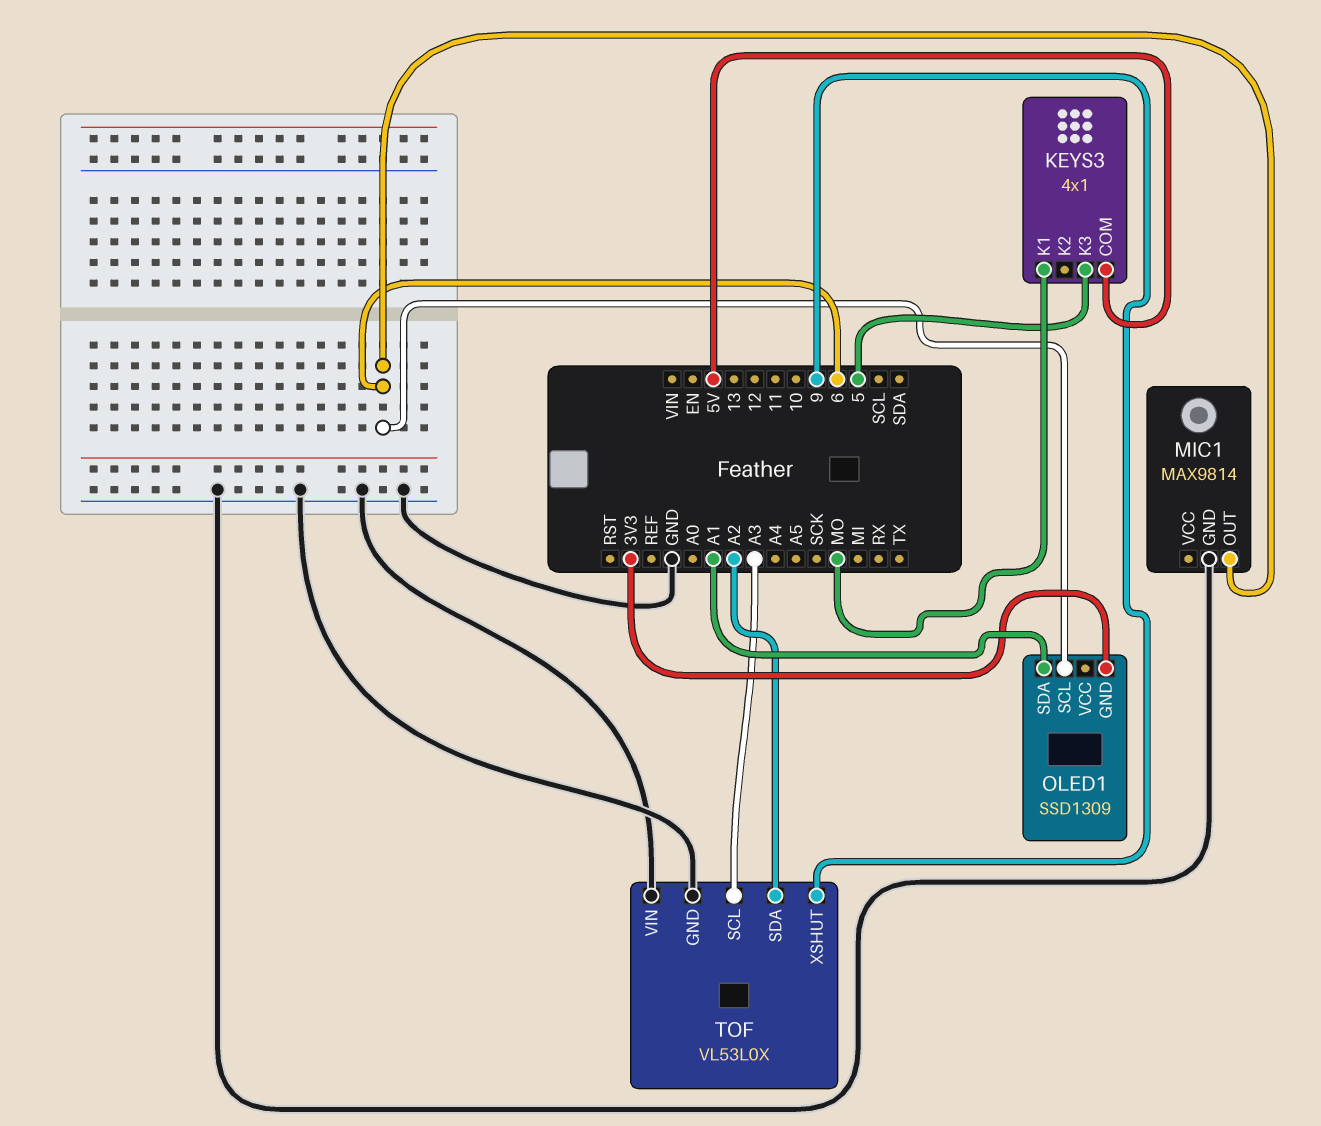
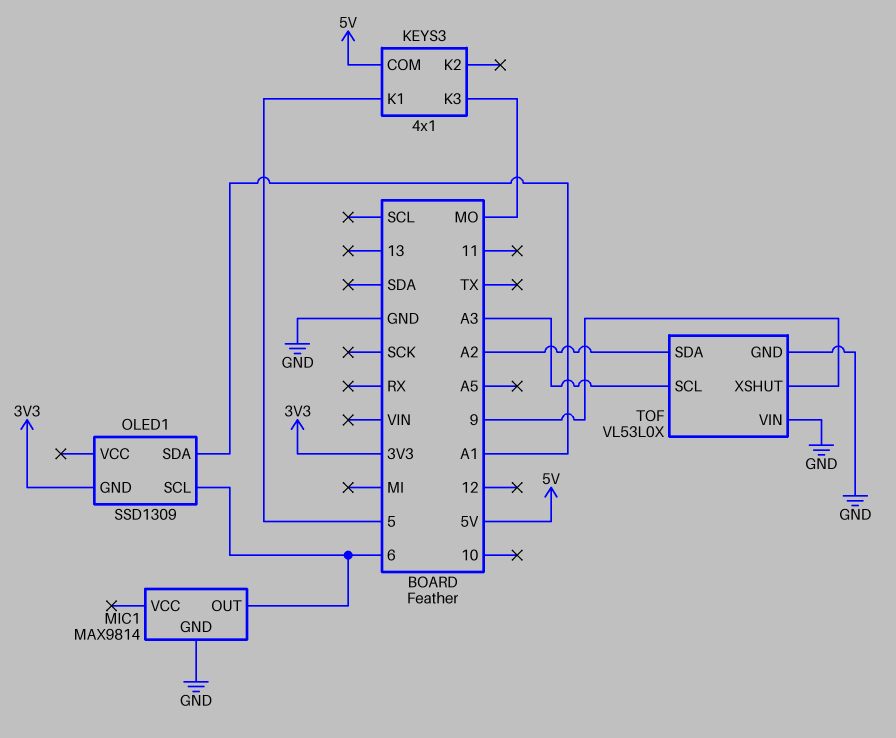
KEYS3 pin K1: MO -> 5
KEYS3 pin K3: 5 -> MO

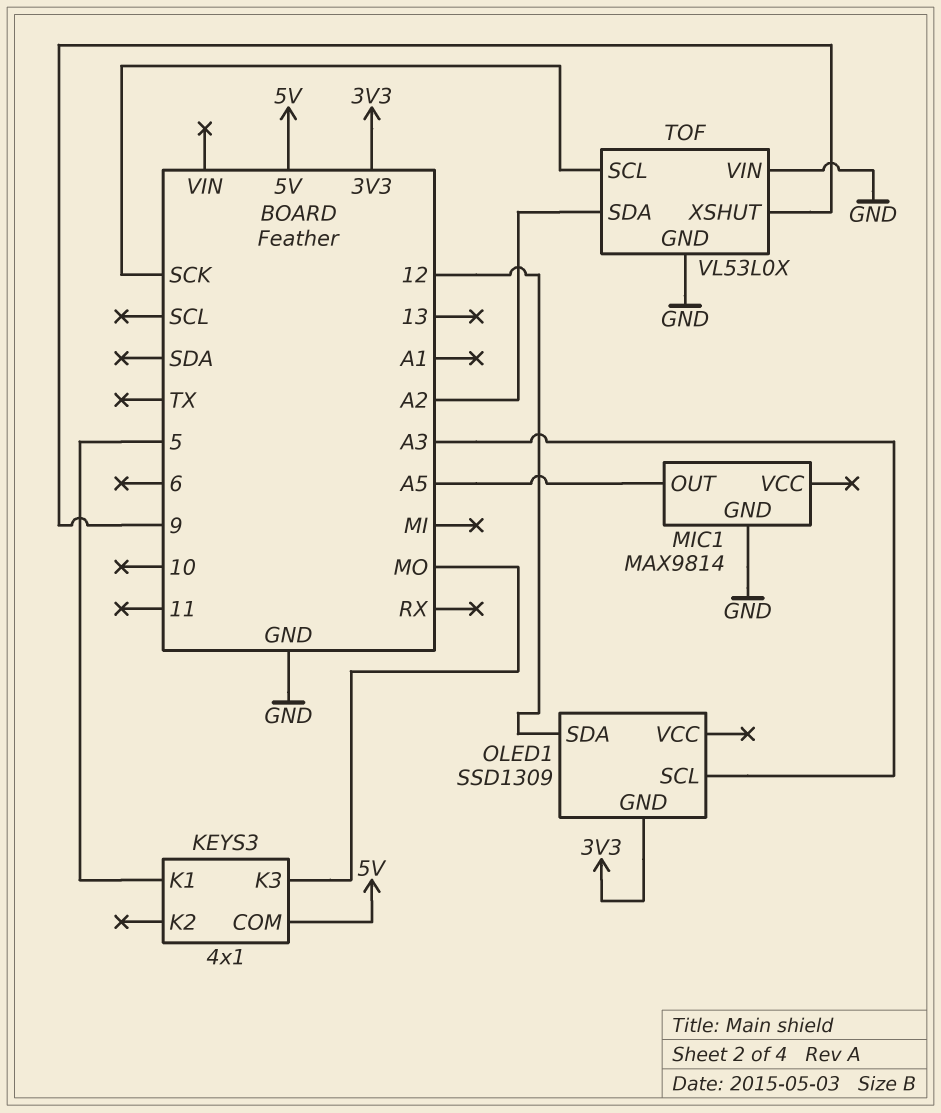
MIC1 pin OUT: 6 -> A5
OLED1 pin SCL: 6 -> A3
OLED1 pin SDA: A1 -> 12
TOF pin SCL: A3 -> SCK

